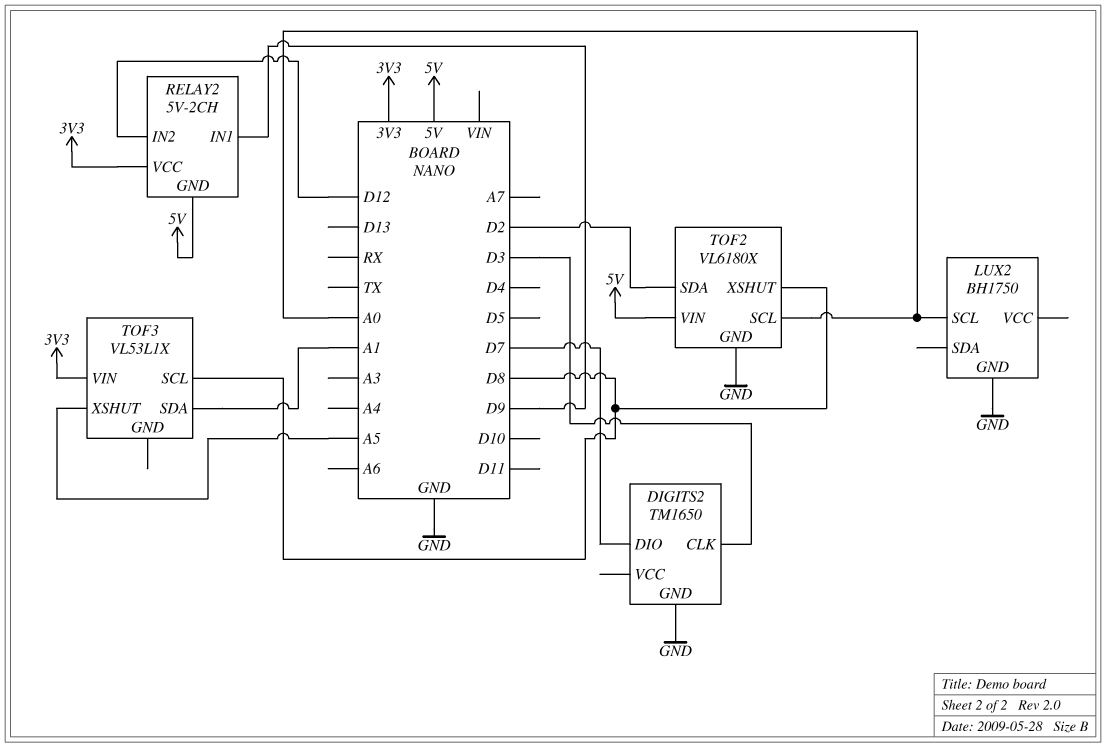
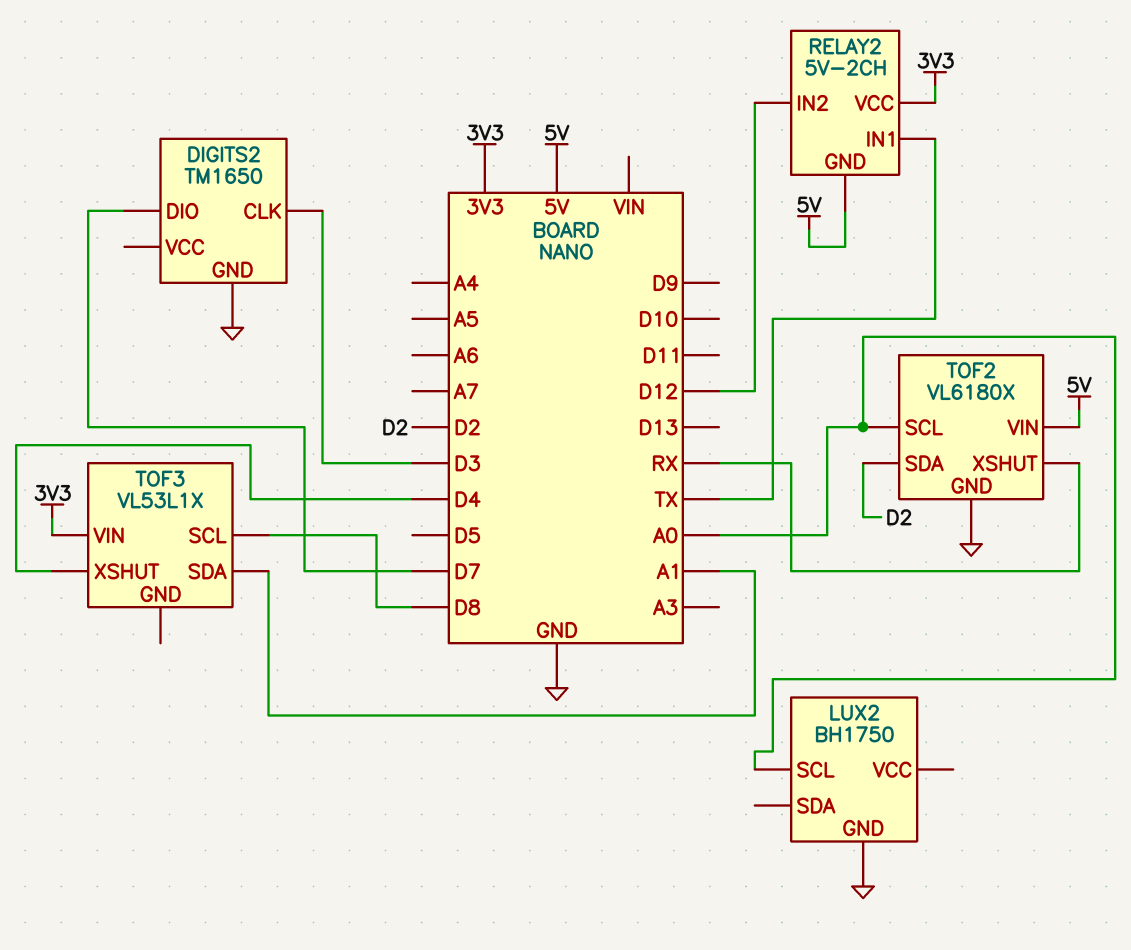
RELAY2 pin IN1: D9 -> TX
TOF2 pin XSHUT: D8 -> RX
TOF3 pin XSHUT: A5 -> D4

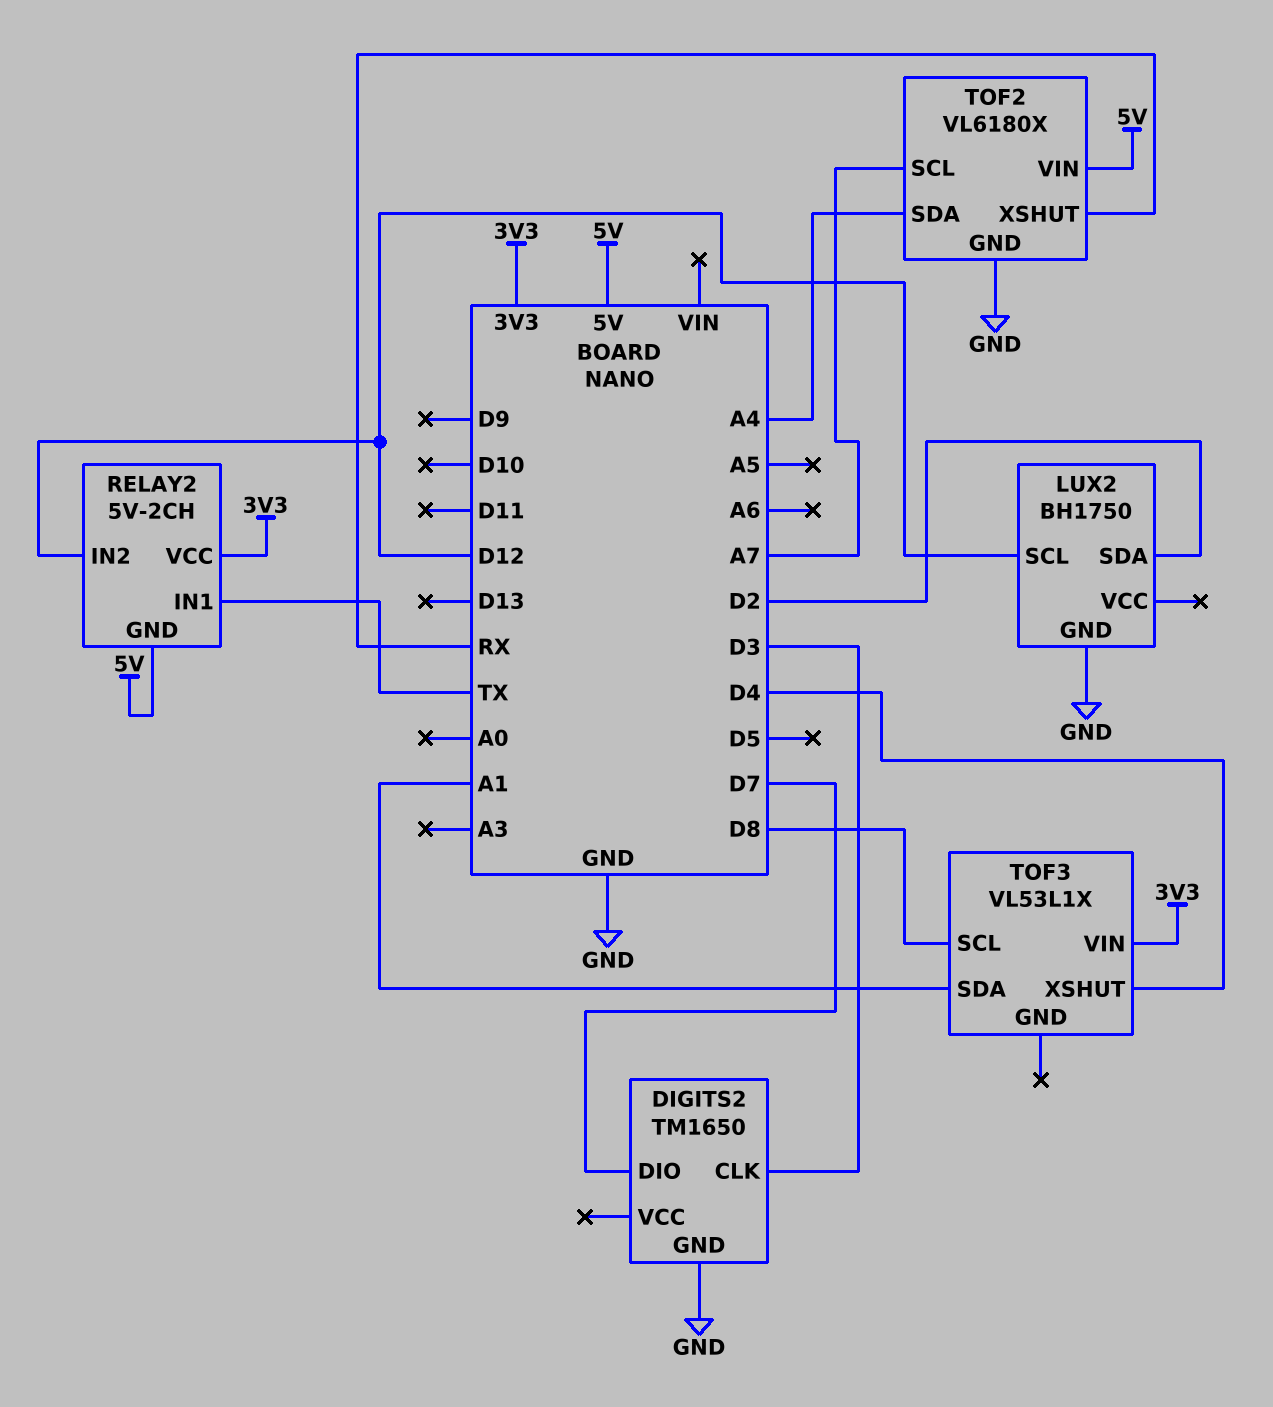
LUX2 pin SCL: A0 -> D12
LUX2 pin SDA: none -> D2
TOF2 pin SCL: A0 -> A7
TOF2 pin SDA: D2 -> A4

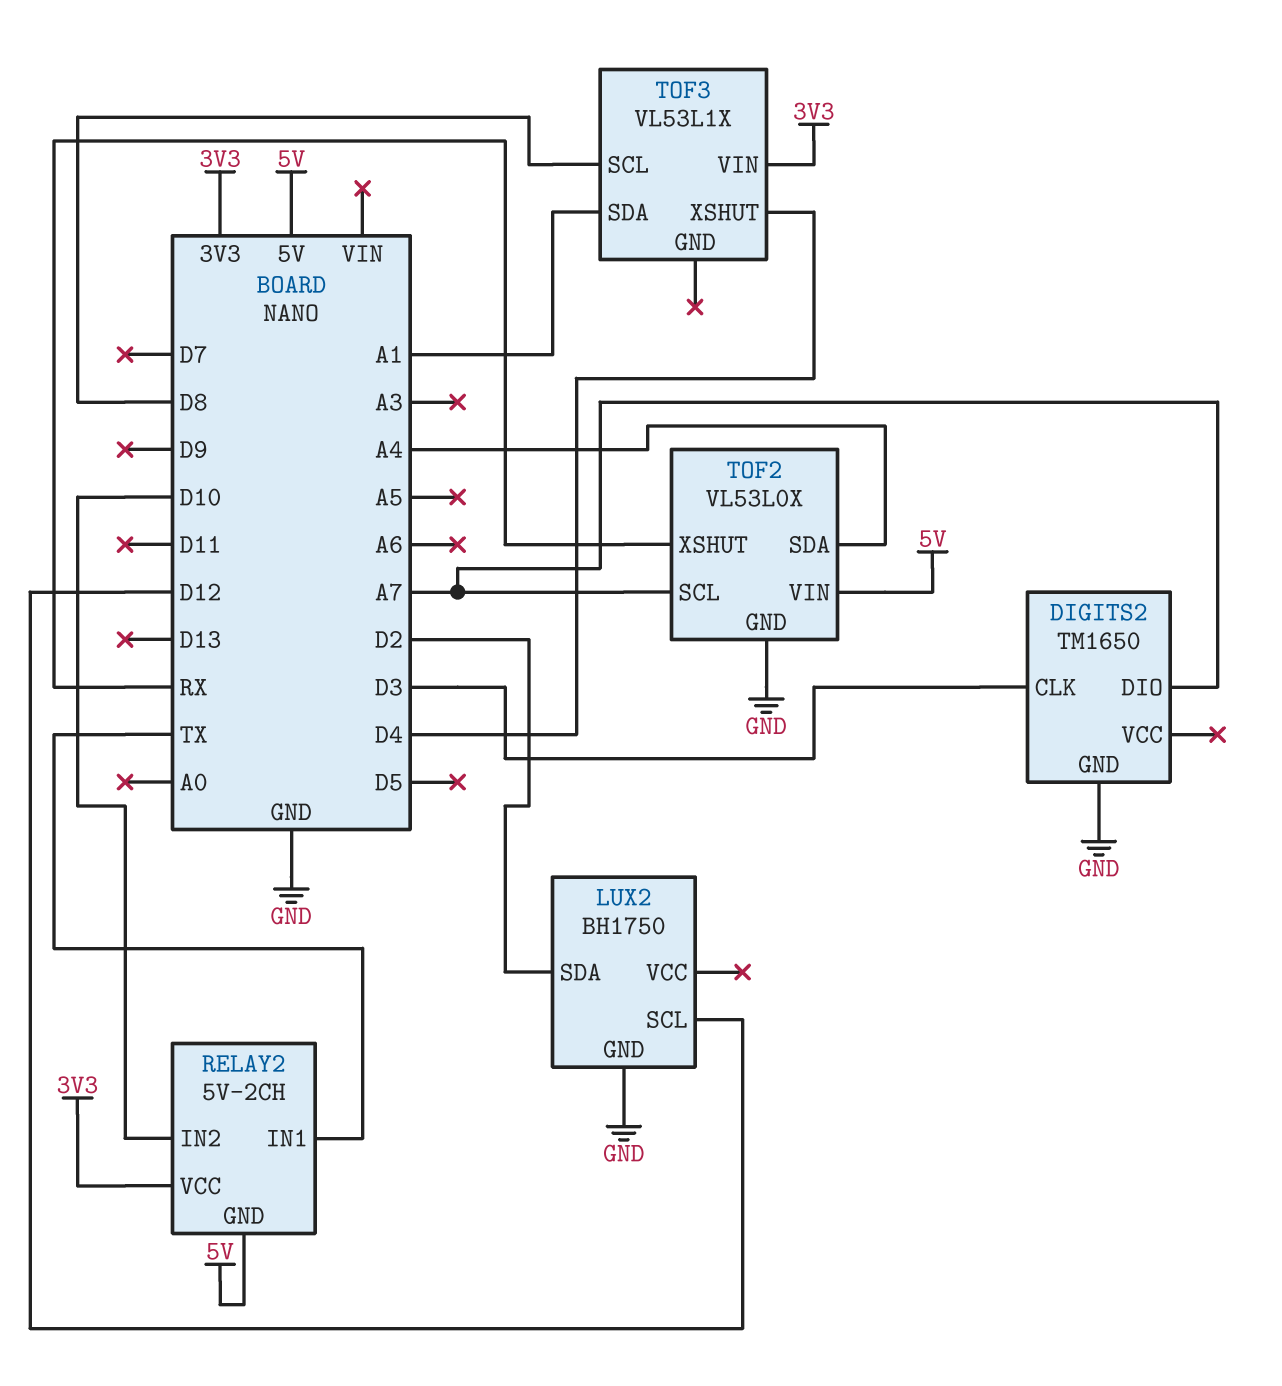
DIGITS2 pin DIO: D7 -> A7
RELAY2 pin IN2: D12 -> D10
TOF2: VL6180X -> VL53L0X

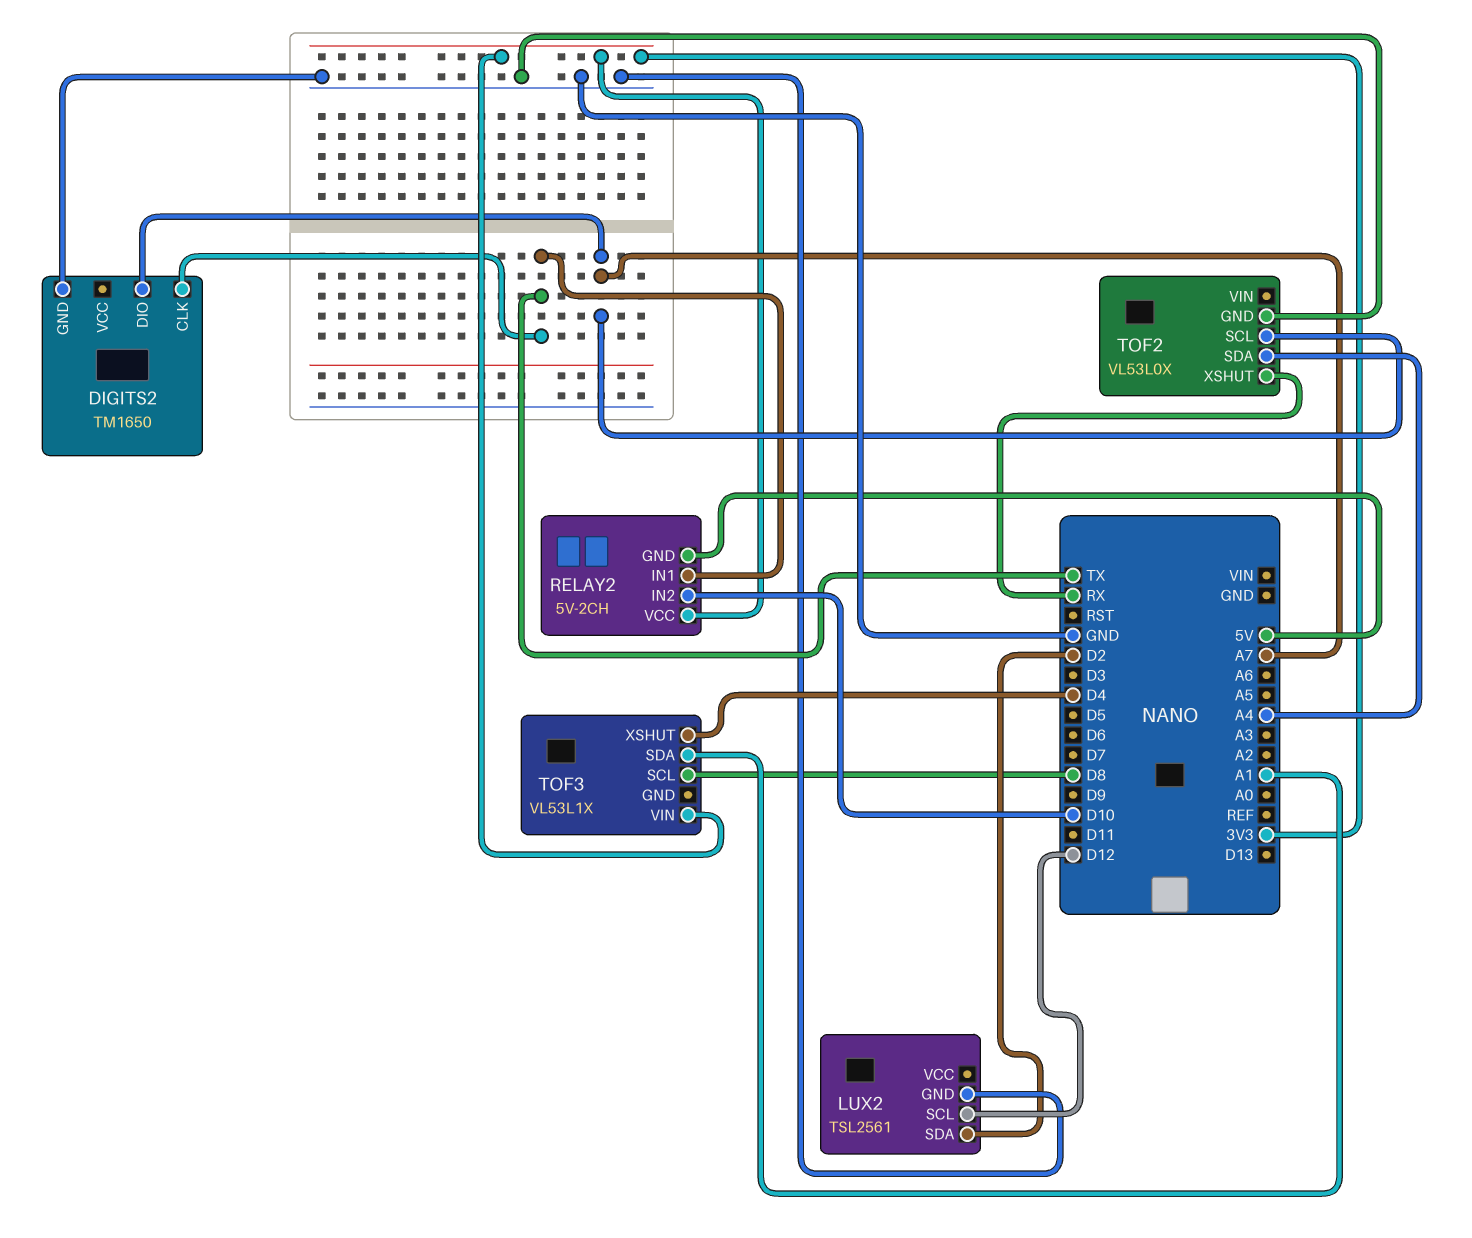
DIGITS2 pin CLK: D3 -> TX
LUX2: BH1750 -> TSL2561
TOF2 pin VIN: 5V -> none

